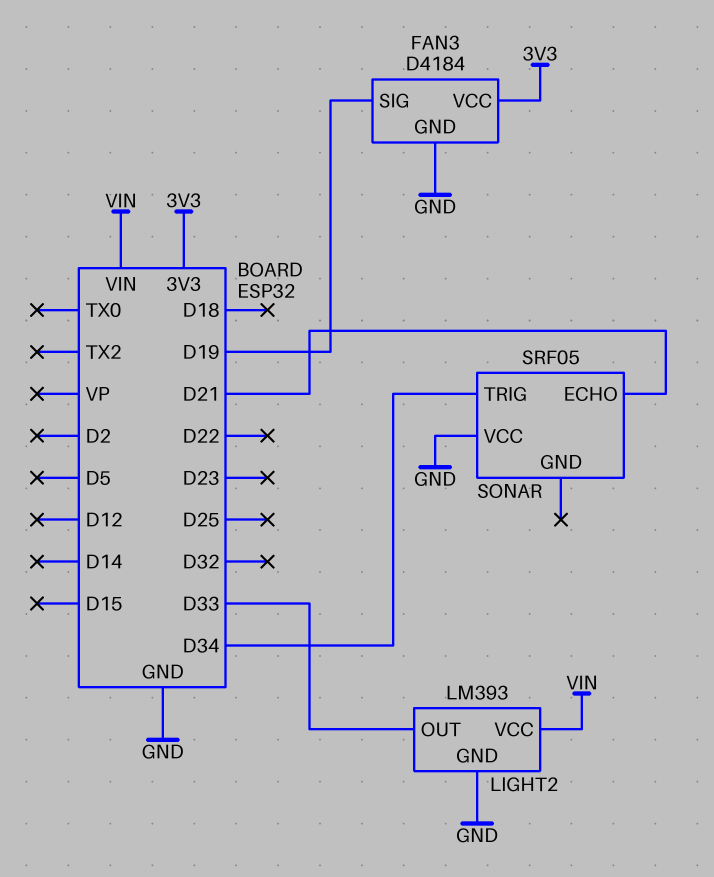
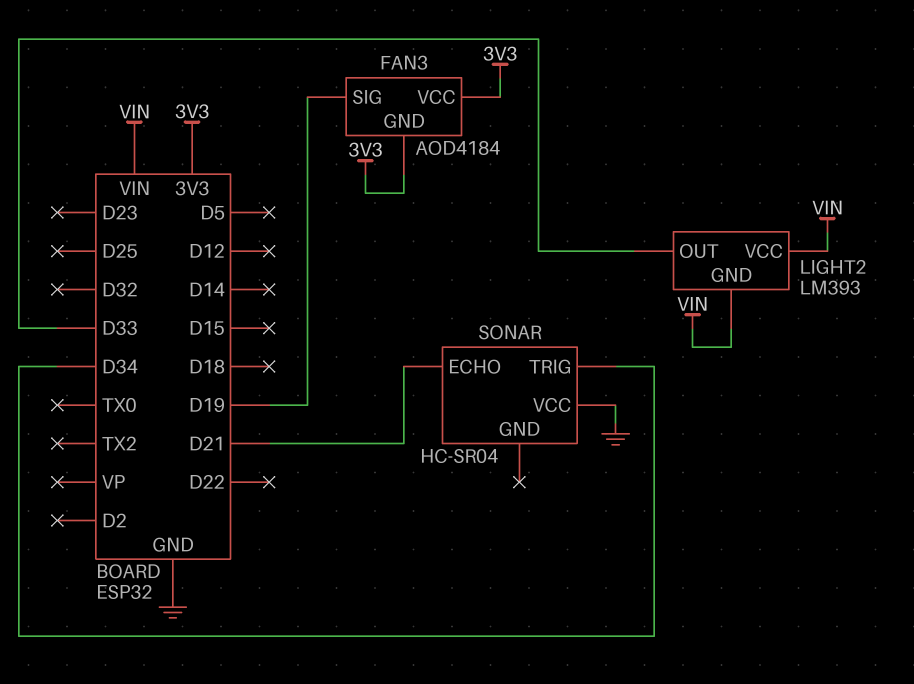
FAN3: D4184 -> AOD4184
FAN3 pin GND: GND -> 3V3
LIGHT2 pin GND: GND -> VIN
SONAR: SRF05 -> HC-SR04

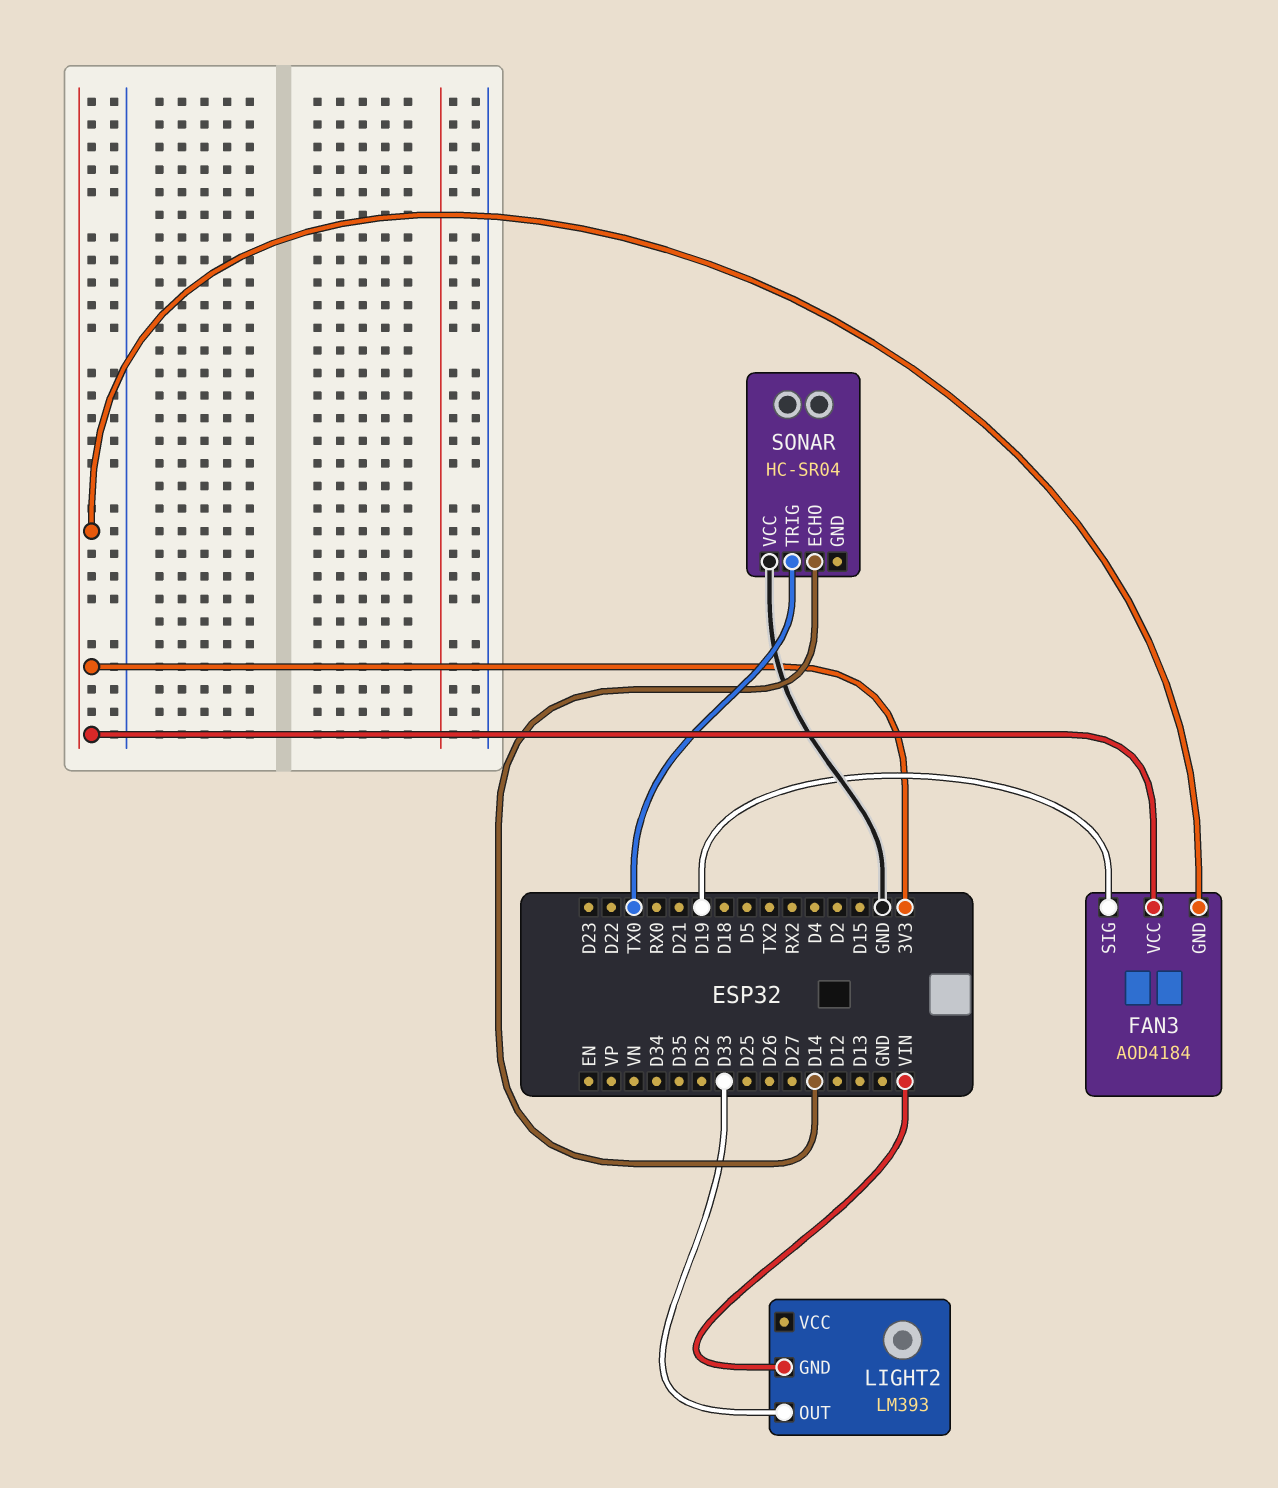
LIGHT2 pin VCC: VIN -> none
SONAR pin ECHO: D21 -> D14
SONAR pin TRIG: D34 -> TX0

